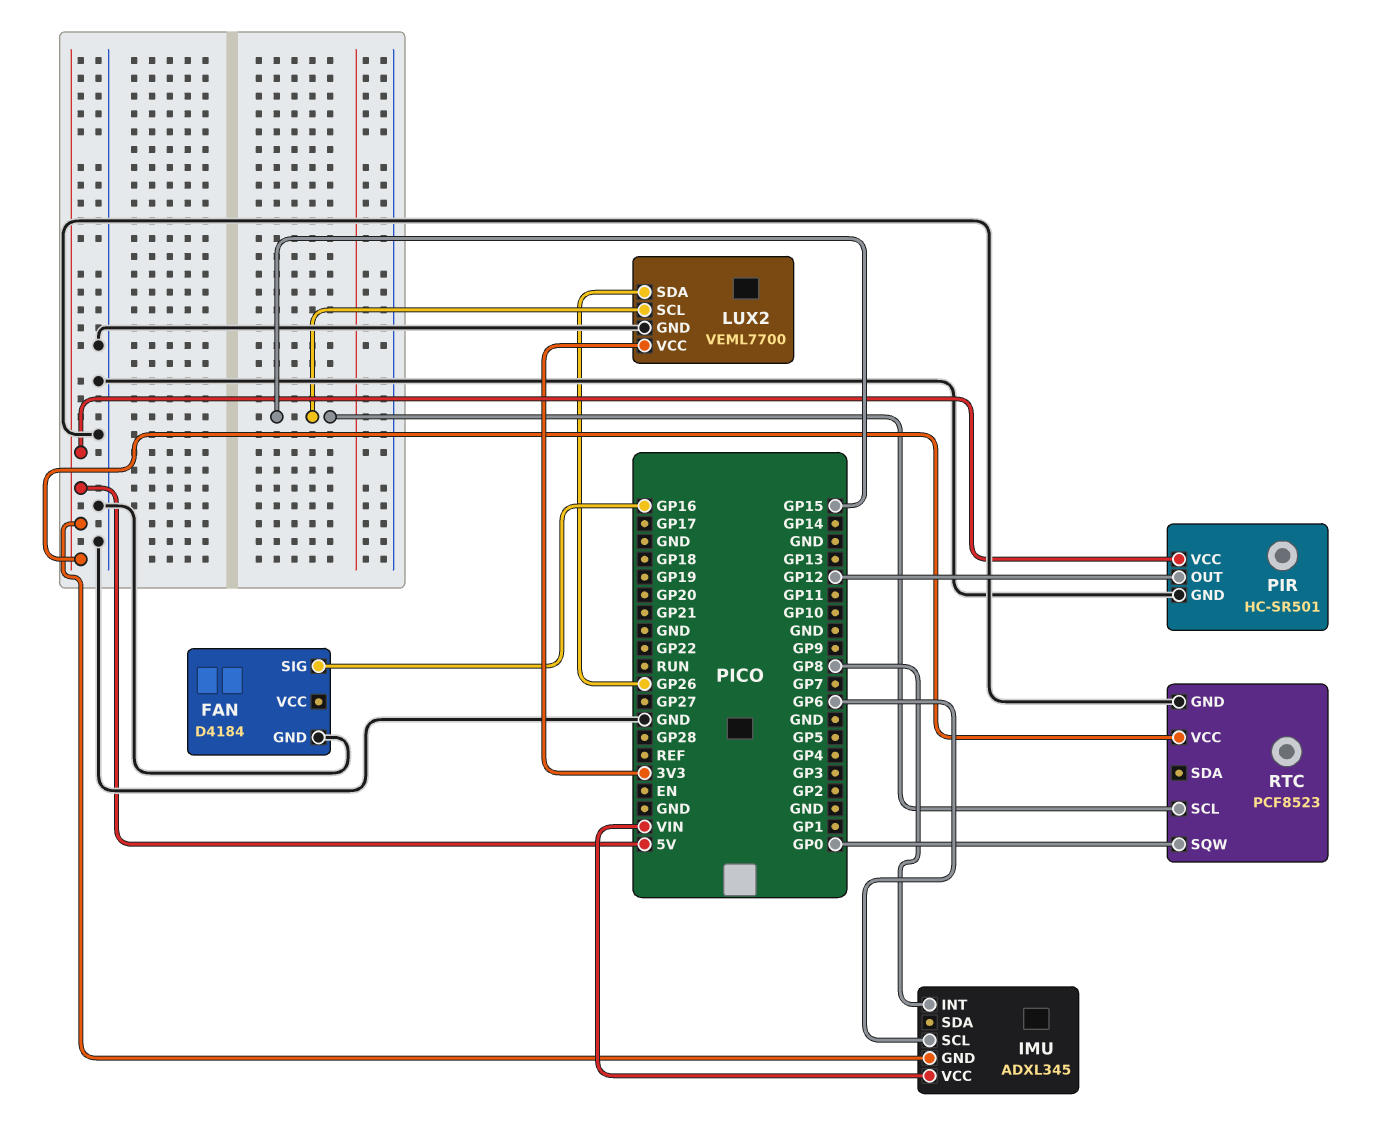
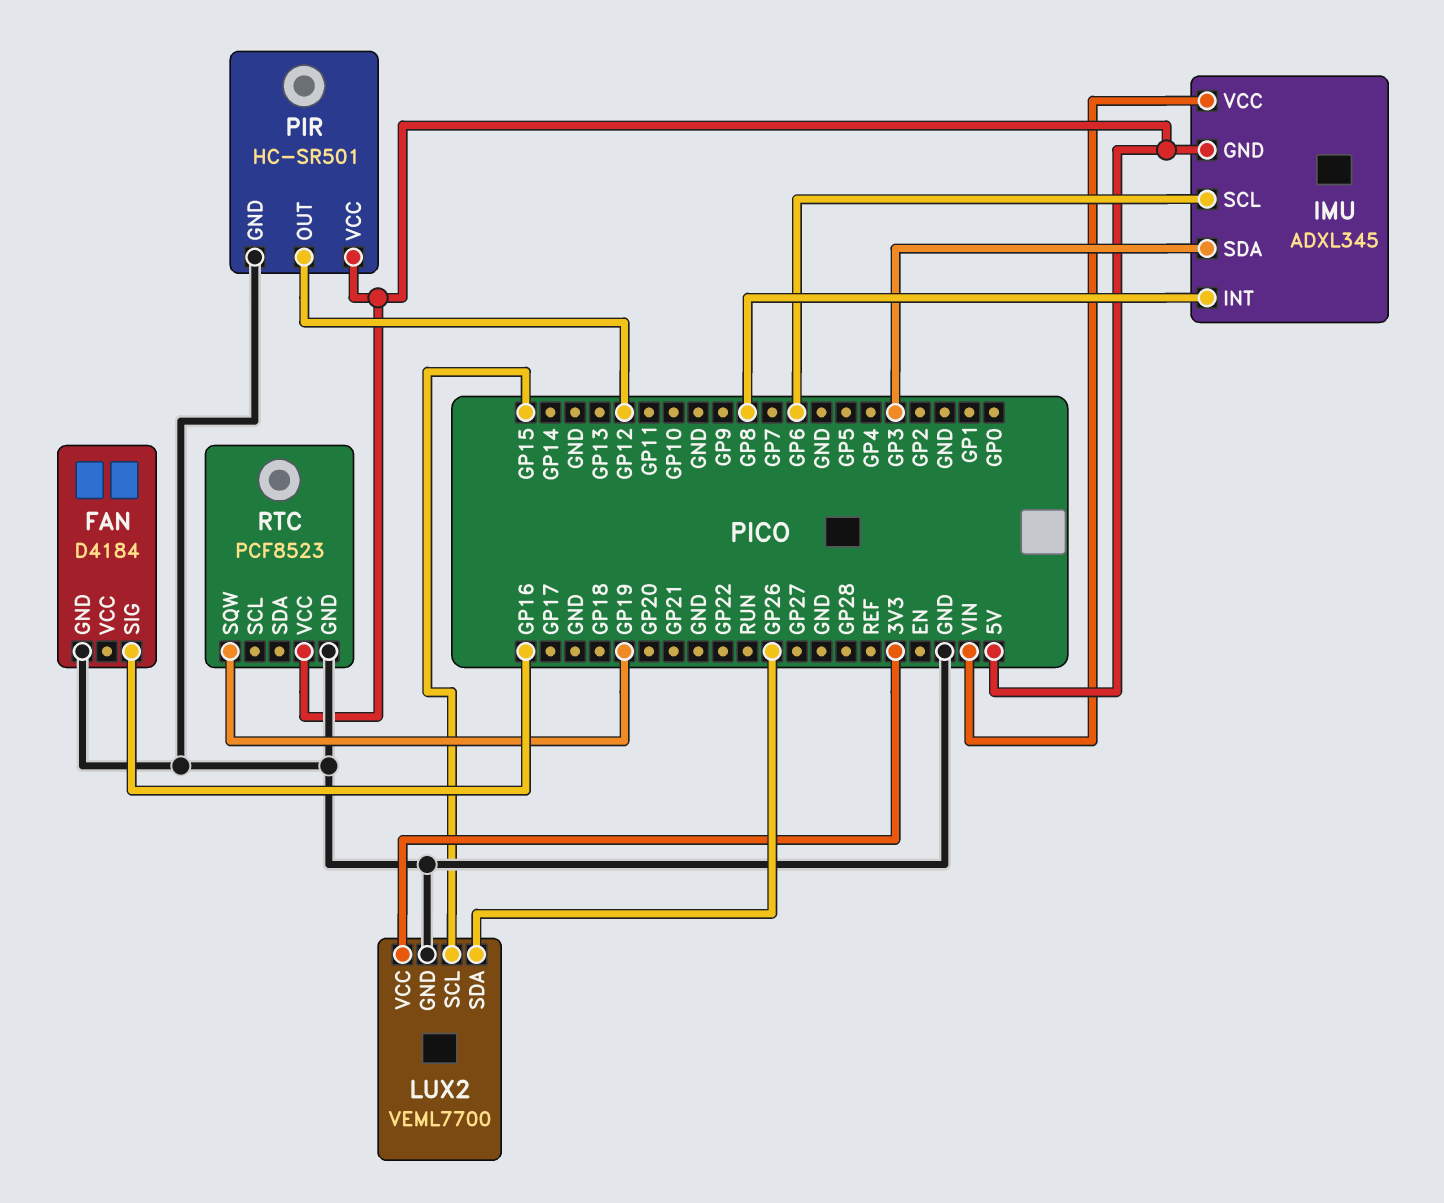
IMU pin SDA: none -> GP3
RTC pin SCL: GP15 -> none
RTC pin SQW: GP0 -> GP19

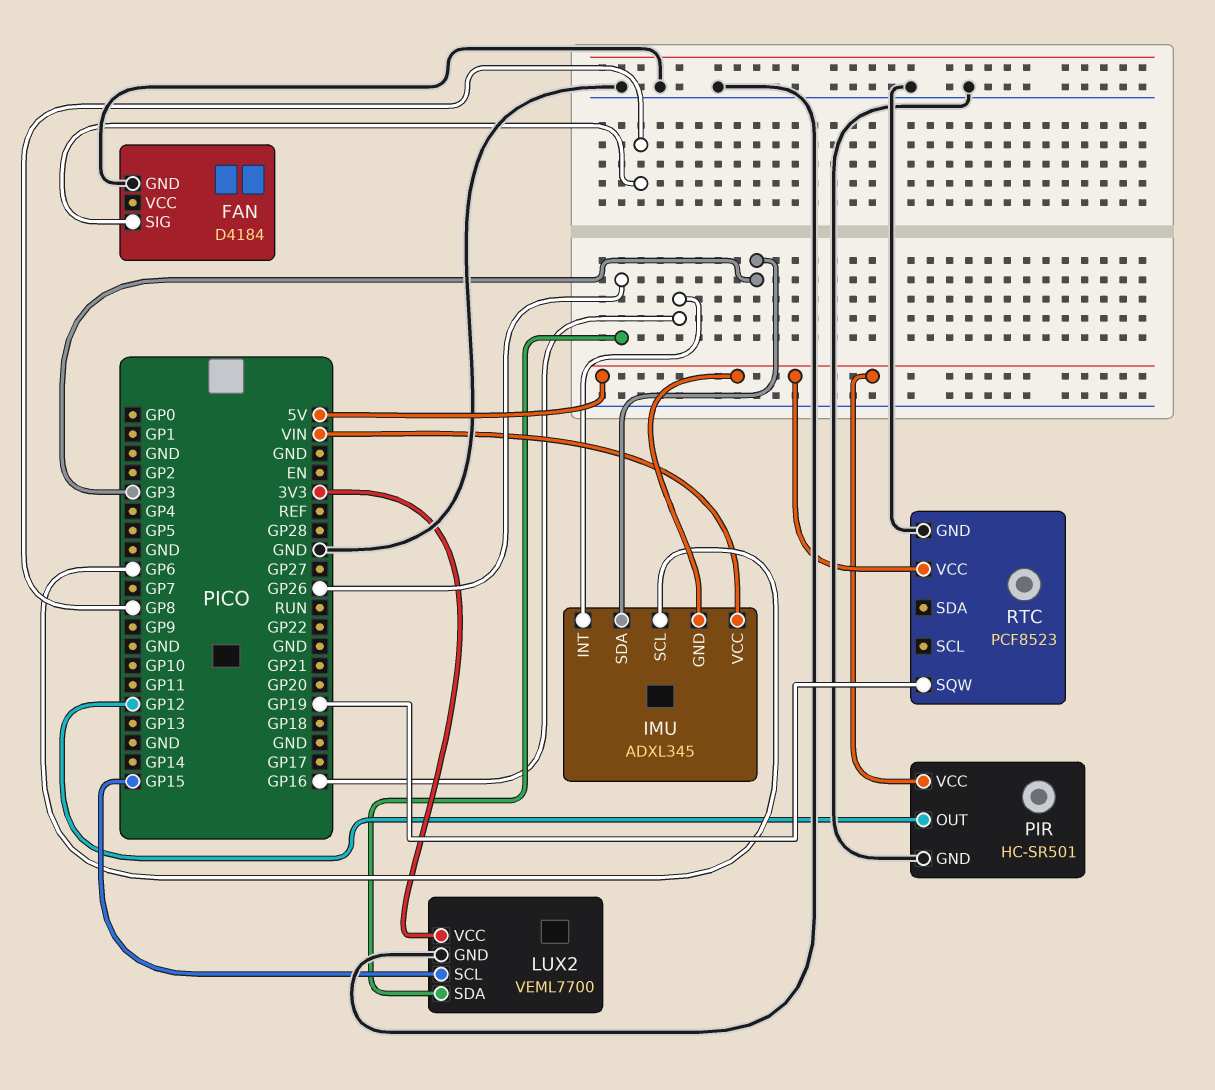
FAN pin SIG: GP16 -> GP8
IMU pin INT: GP8 -> GP16

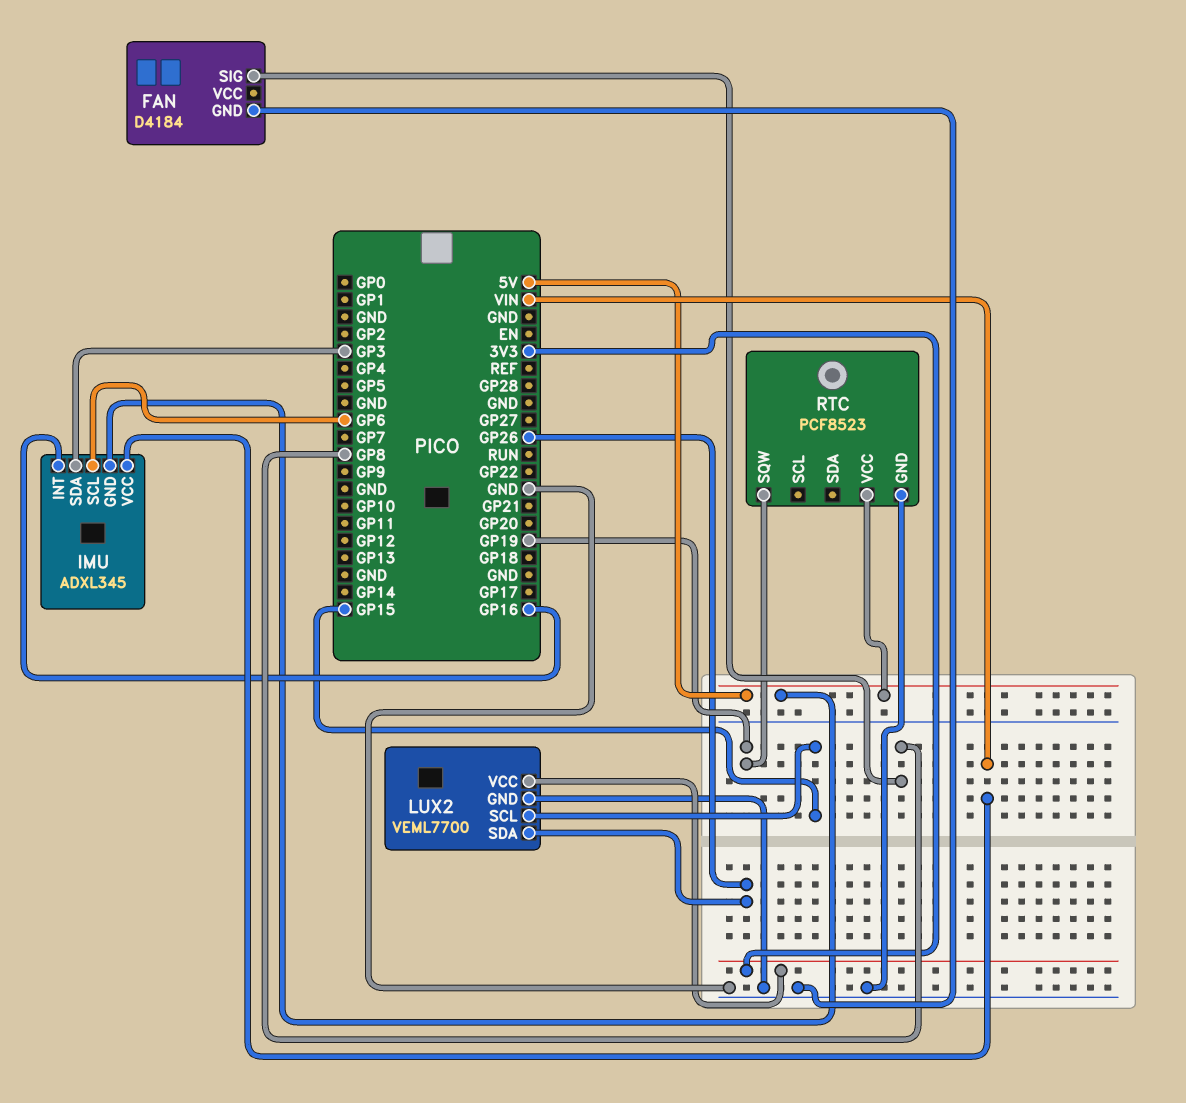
PIR: HC-SR501 -> none
PIR pin GND: GND -> none
PIR pin OUT: GP12 -> none
PIR pin VCC: 5V -> none

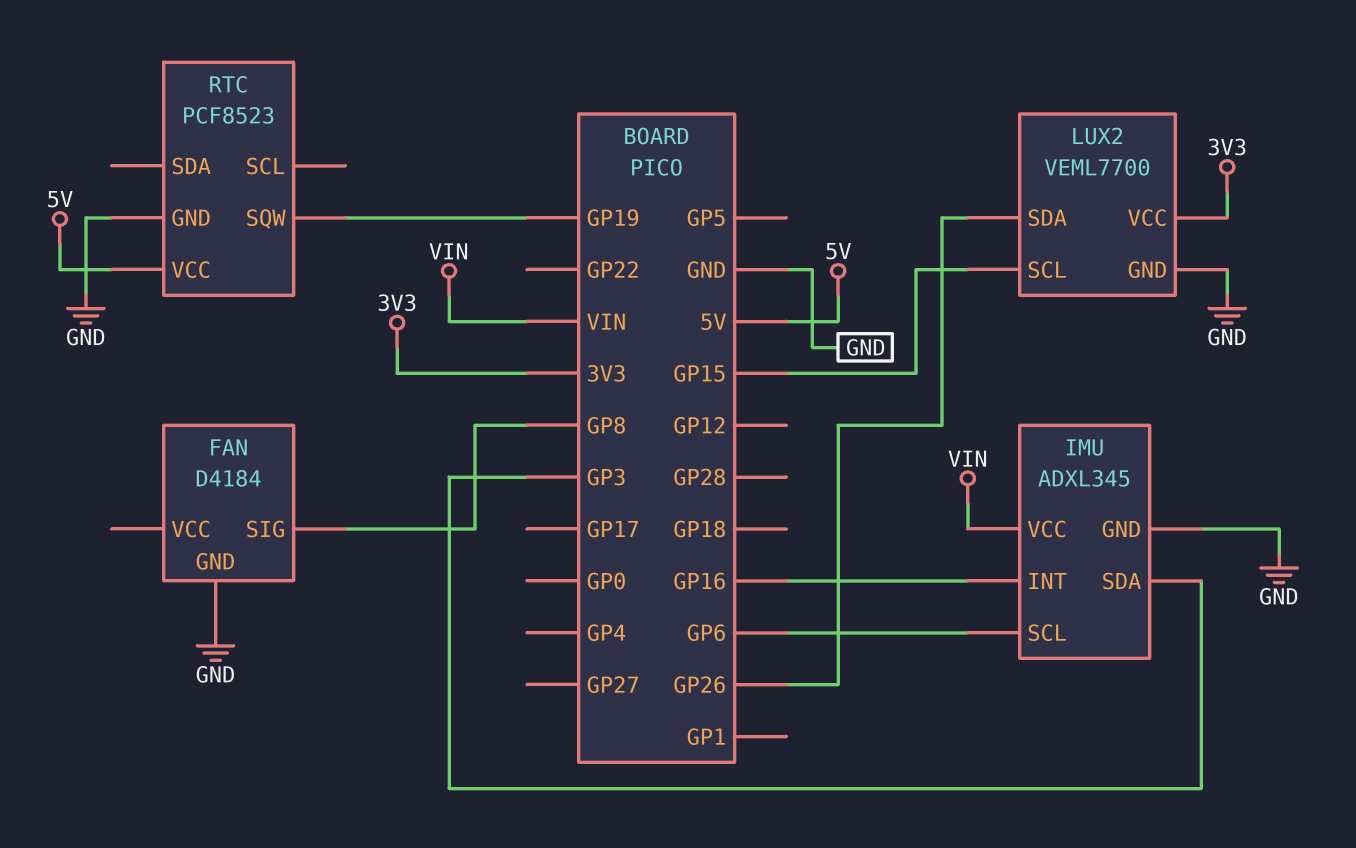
IMU pin GND: 5V -> GND

